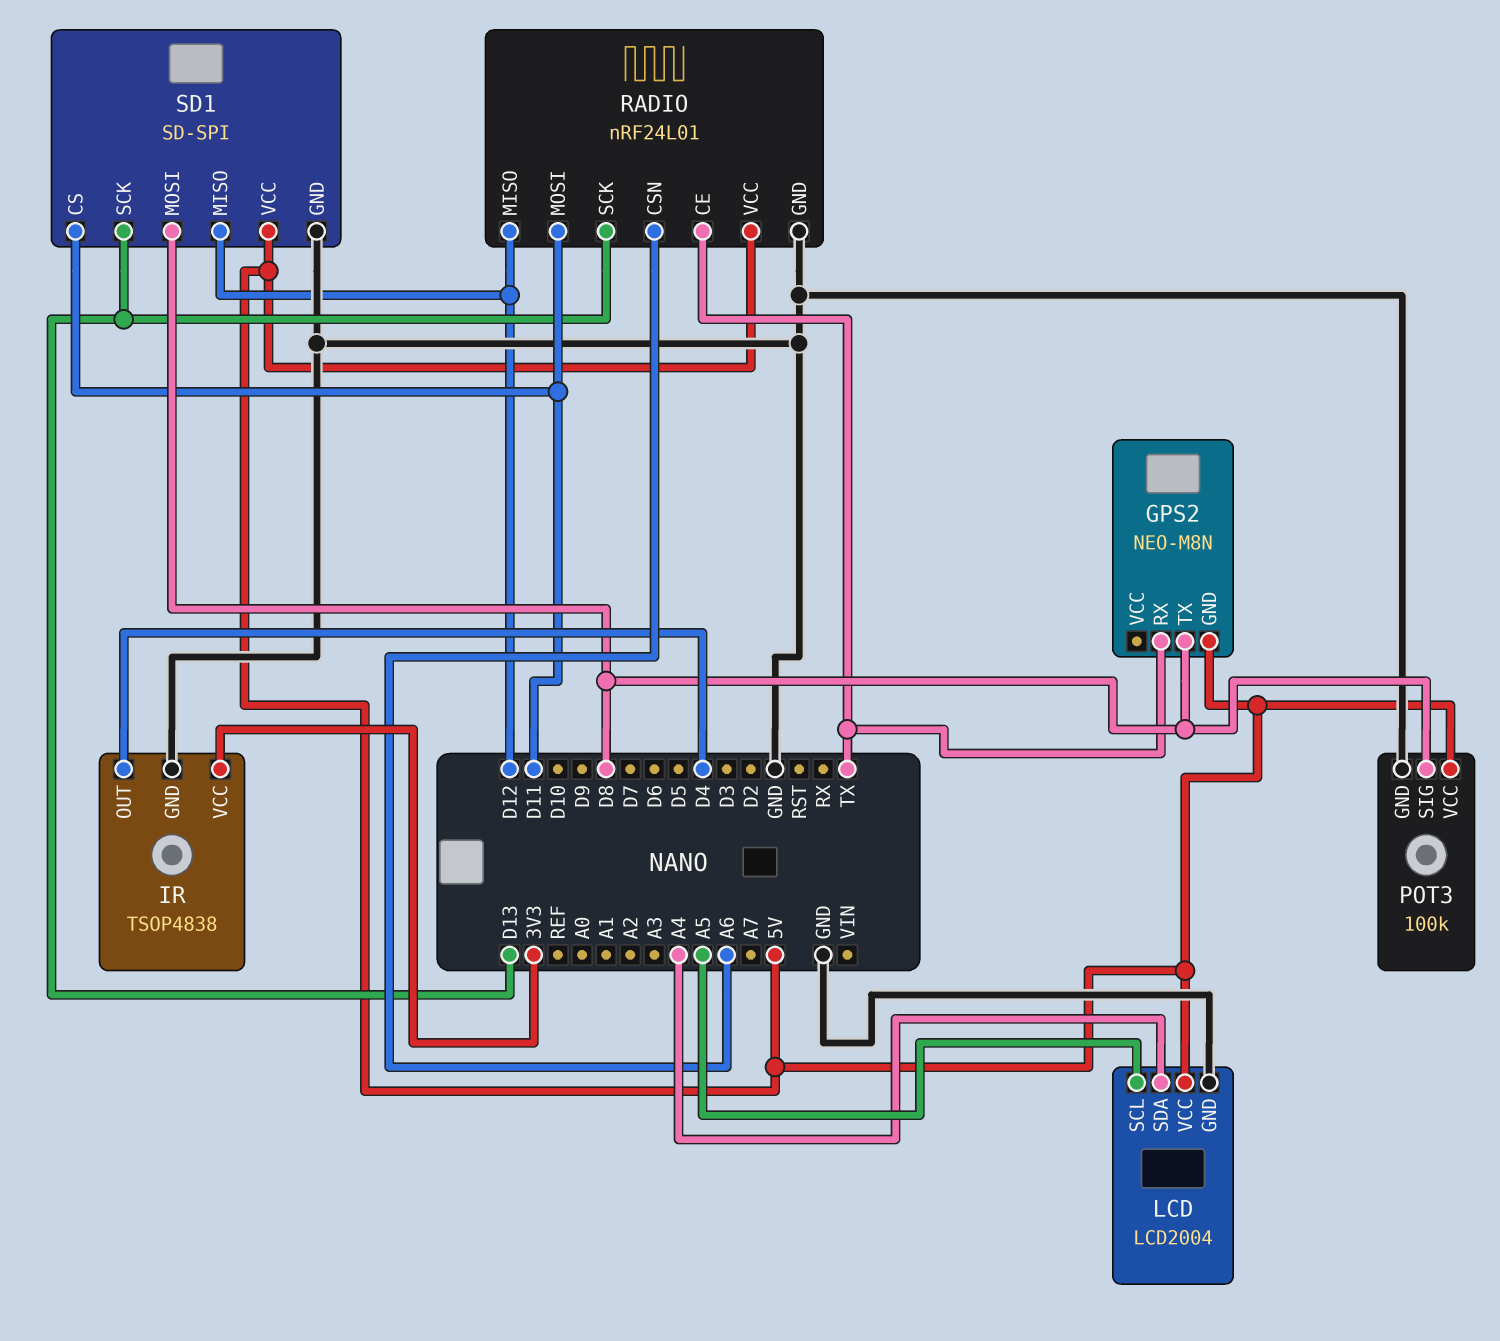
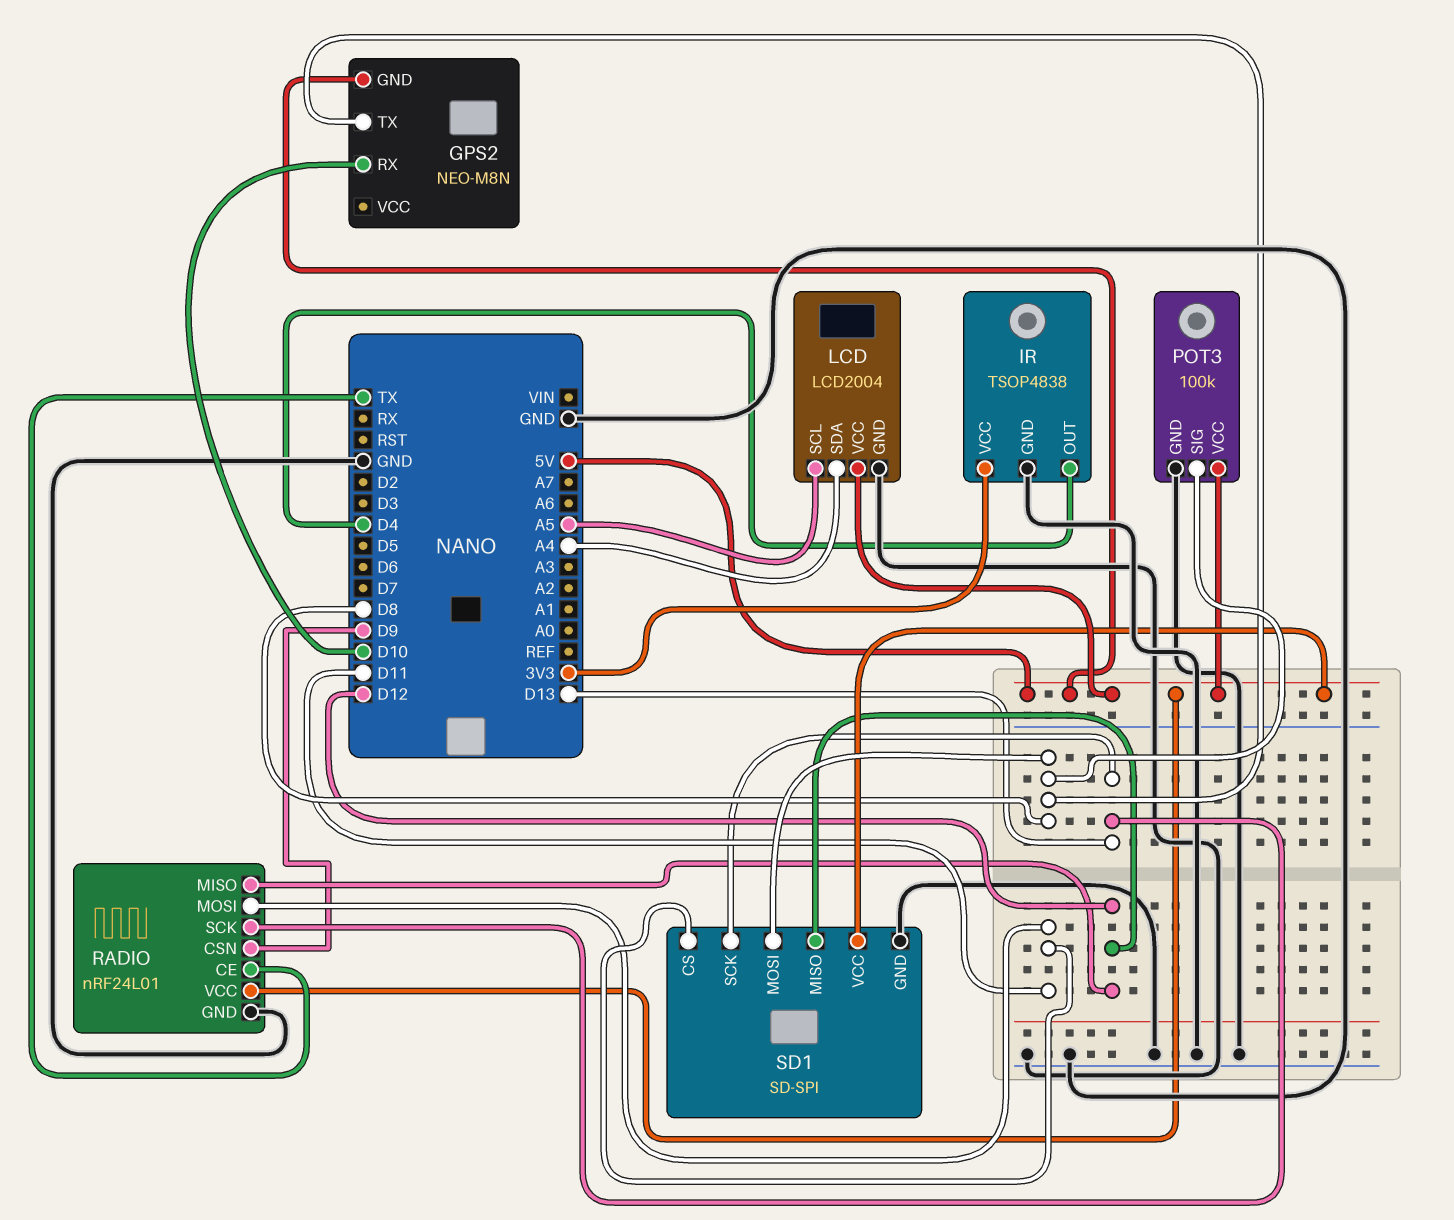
GPS2 pin RX: TX -> D10
RADIO pin CSN: A6 -> D9

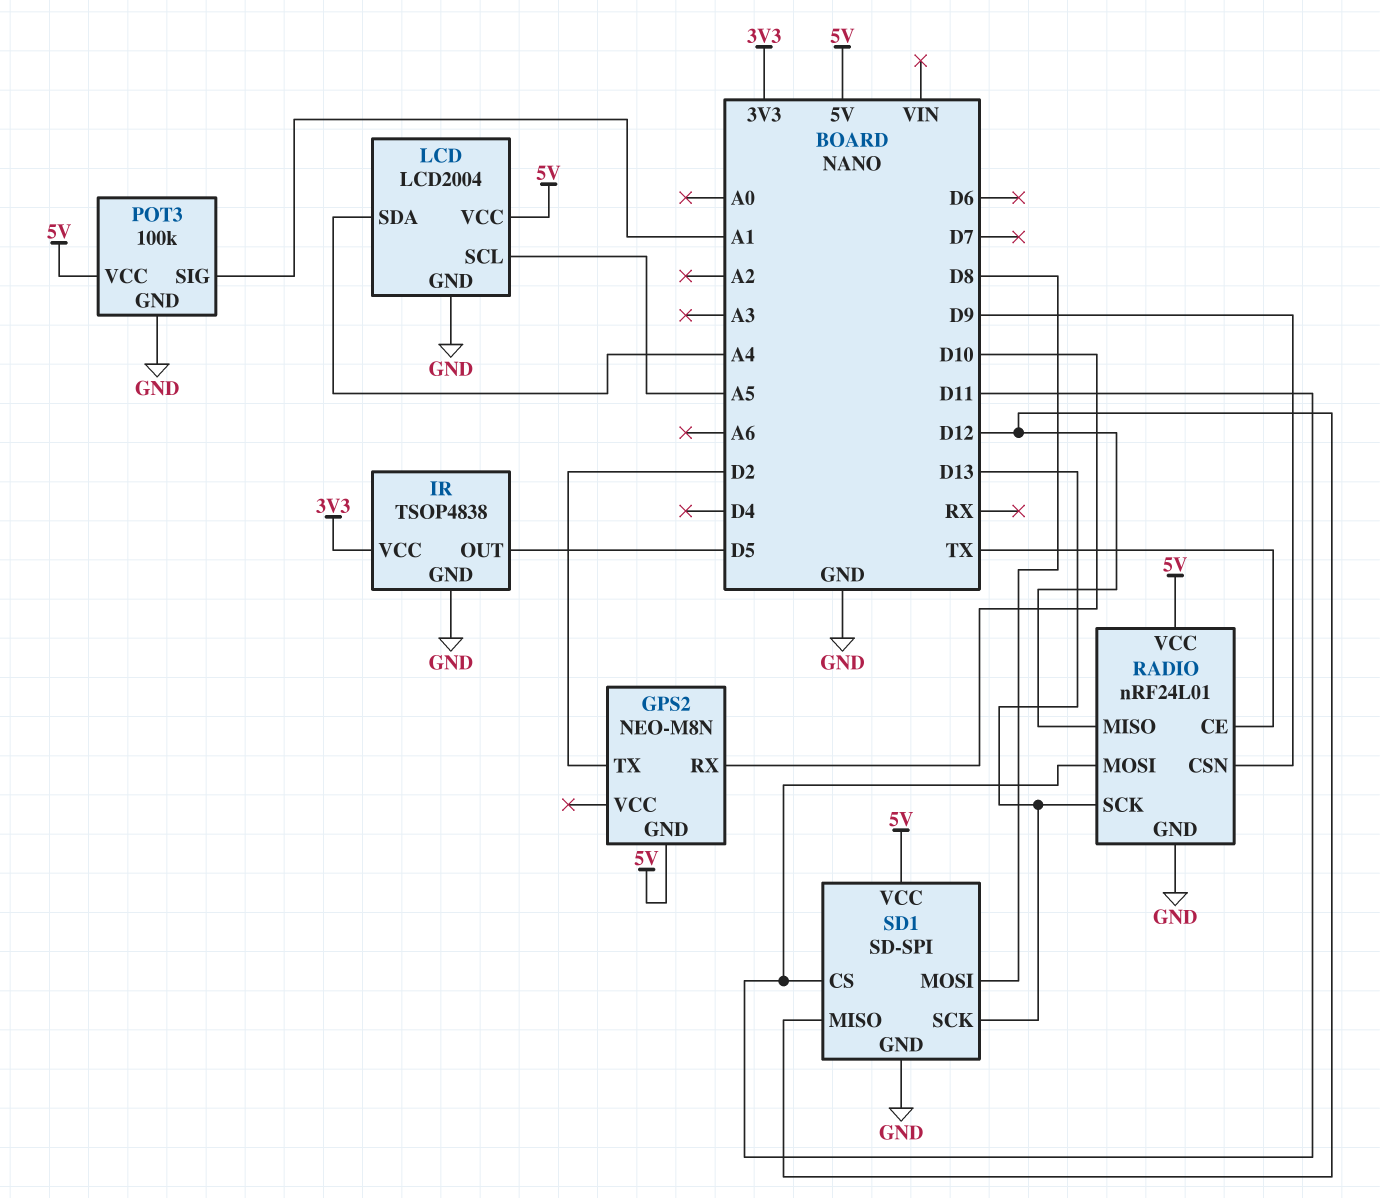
GPS2 pin TX: D8 -> D2
IR pin OUT: D4 -> D5
POT3 pin SIG: D8 -> A1

